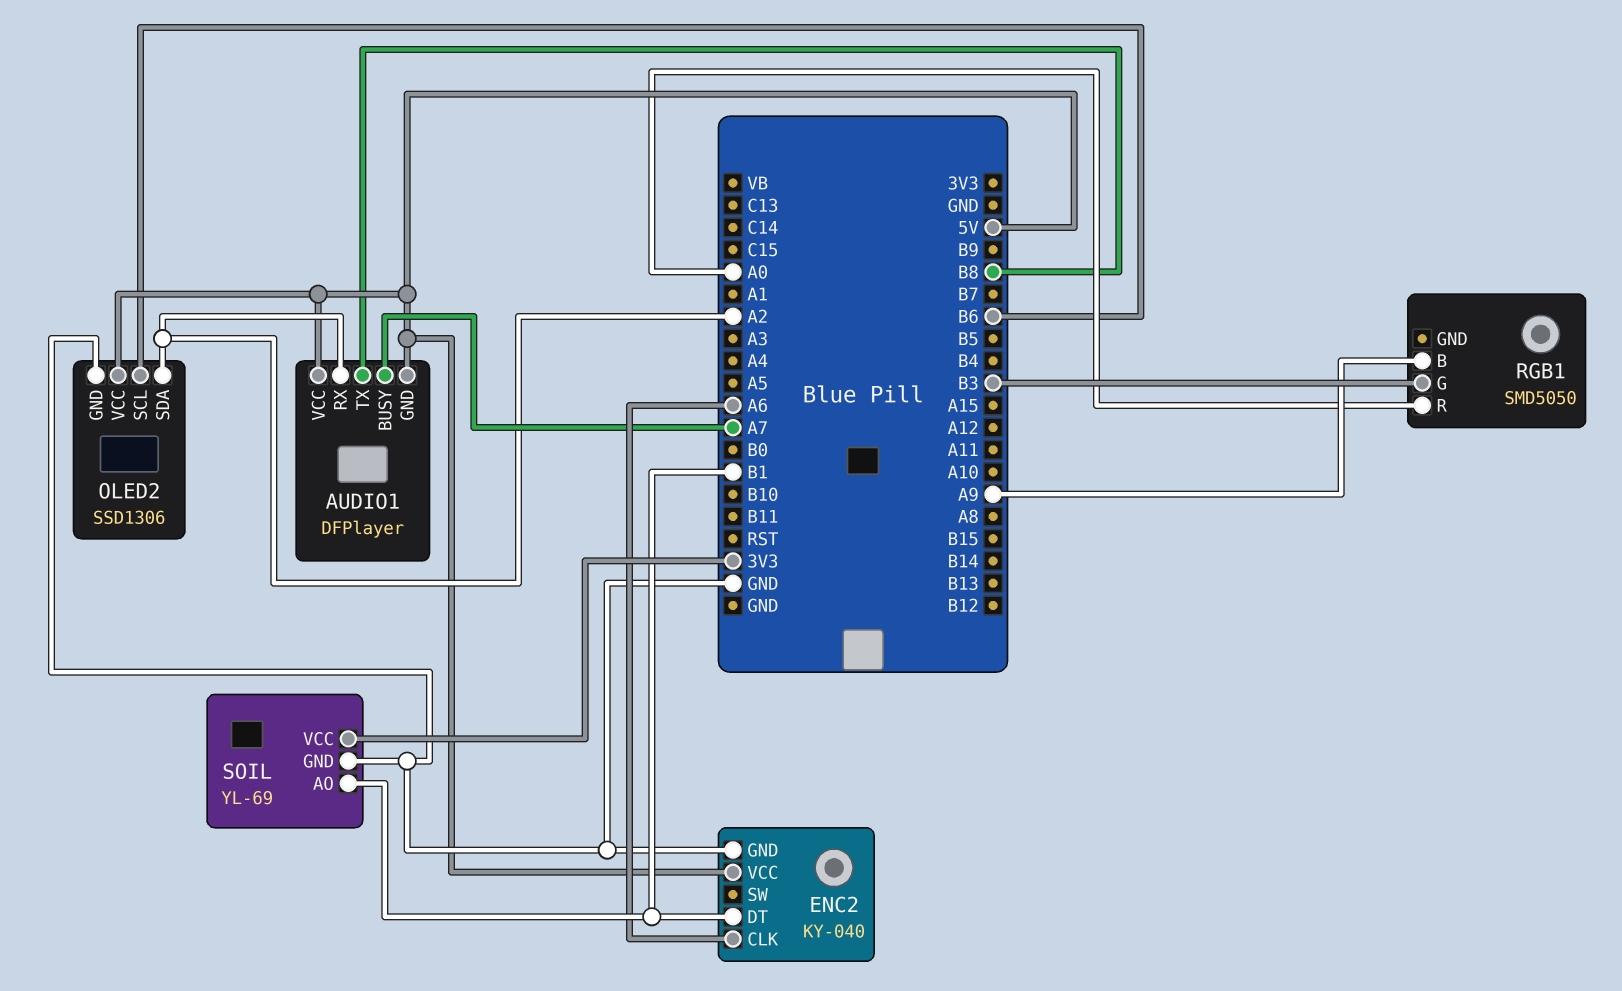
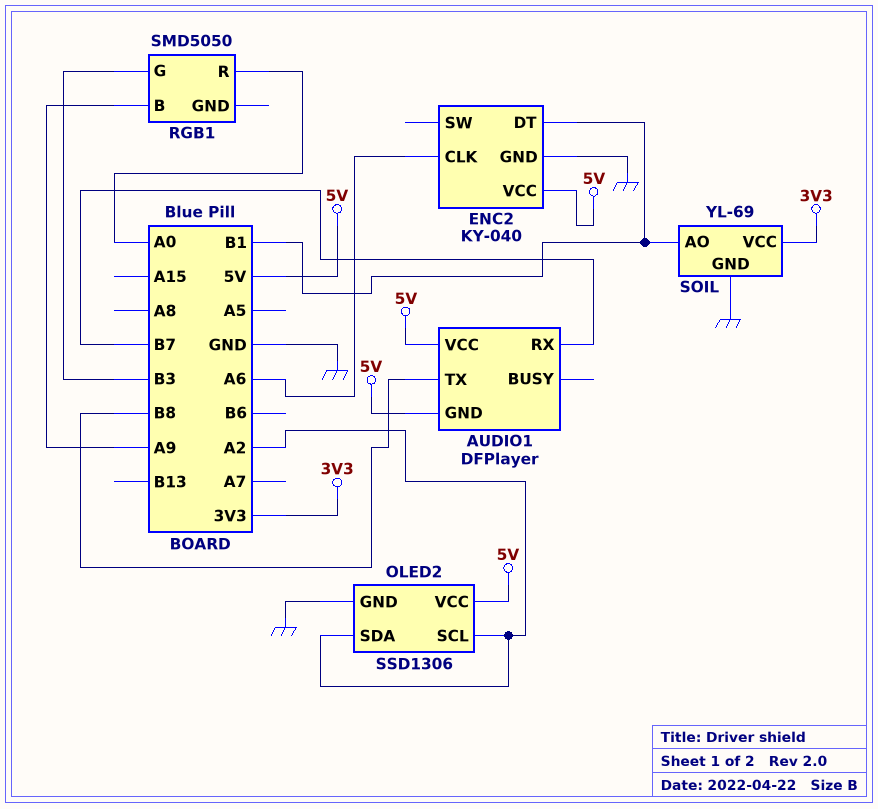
AUDIO1 pin BUSY: A7 -> none
AUDIO1 pin RX: A2 -> B7
OLED2 pin SCL: B6 -> A2

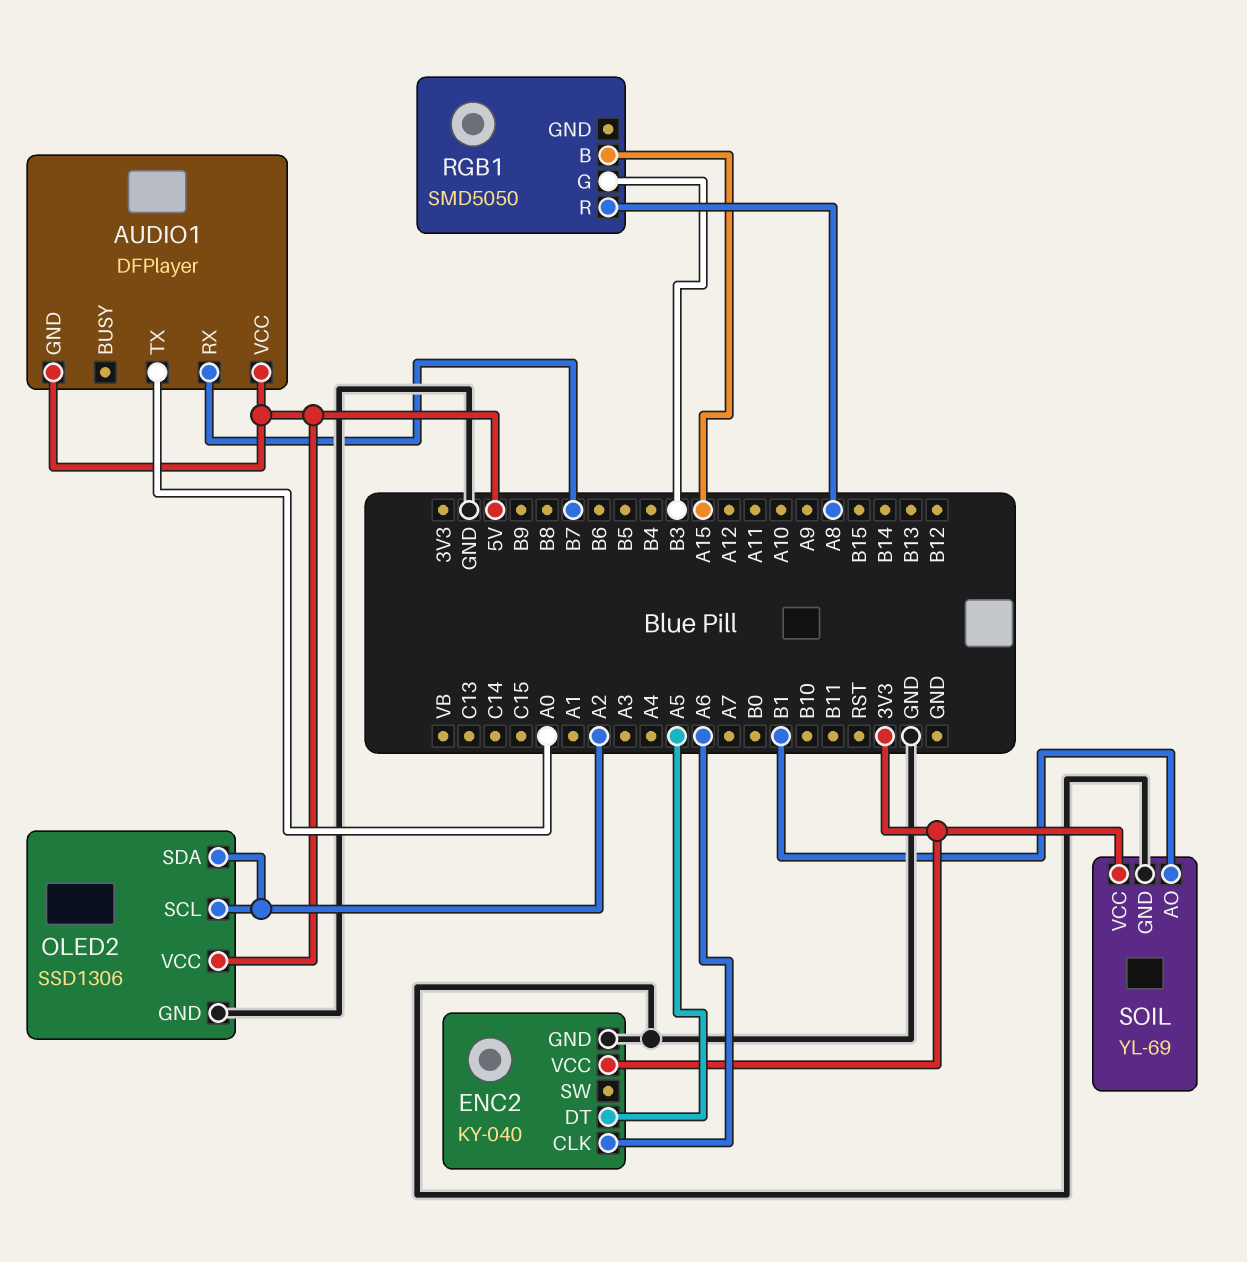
AUDIO1 pin TX: B8 -> A0
ENC2 pin DT: B1 -> A5
ENC2 pin VCC: 5V -> 3V3
RGB1 pin B: A9 -> A15
RGB1 pin R: A0 -> A8

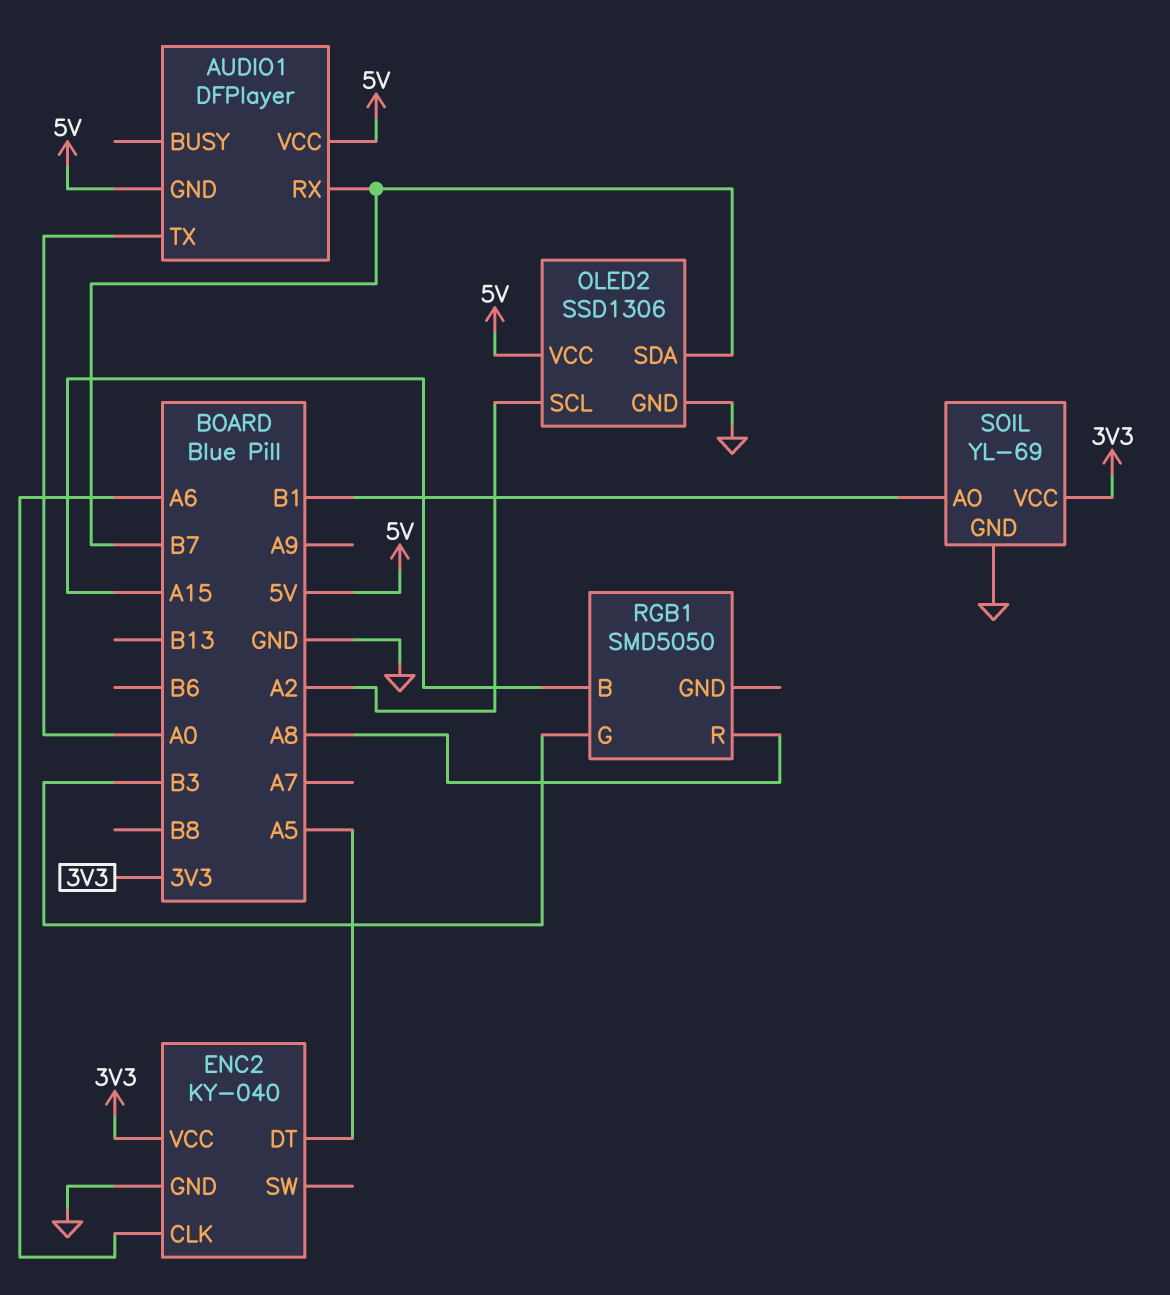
OLED2 pin SDA: A2 -> B7

